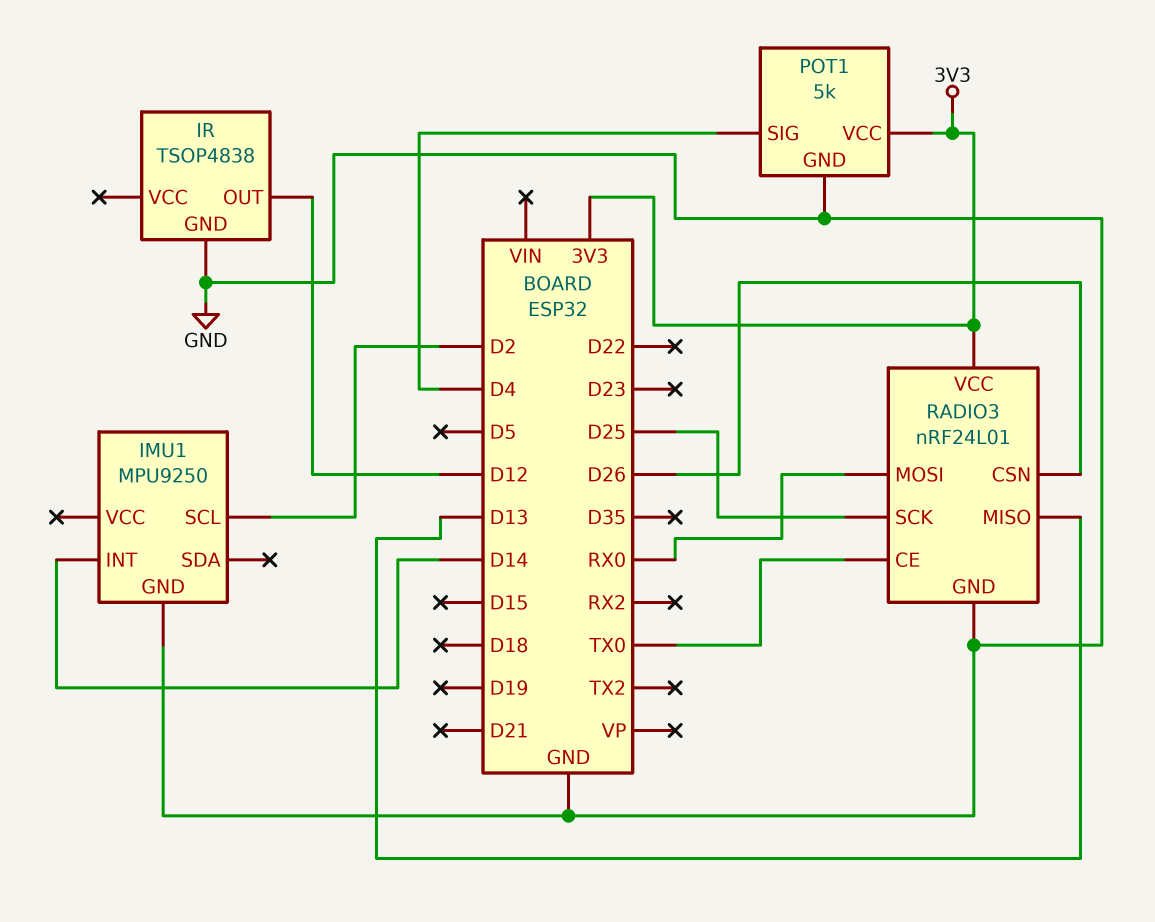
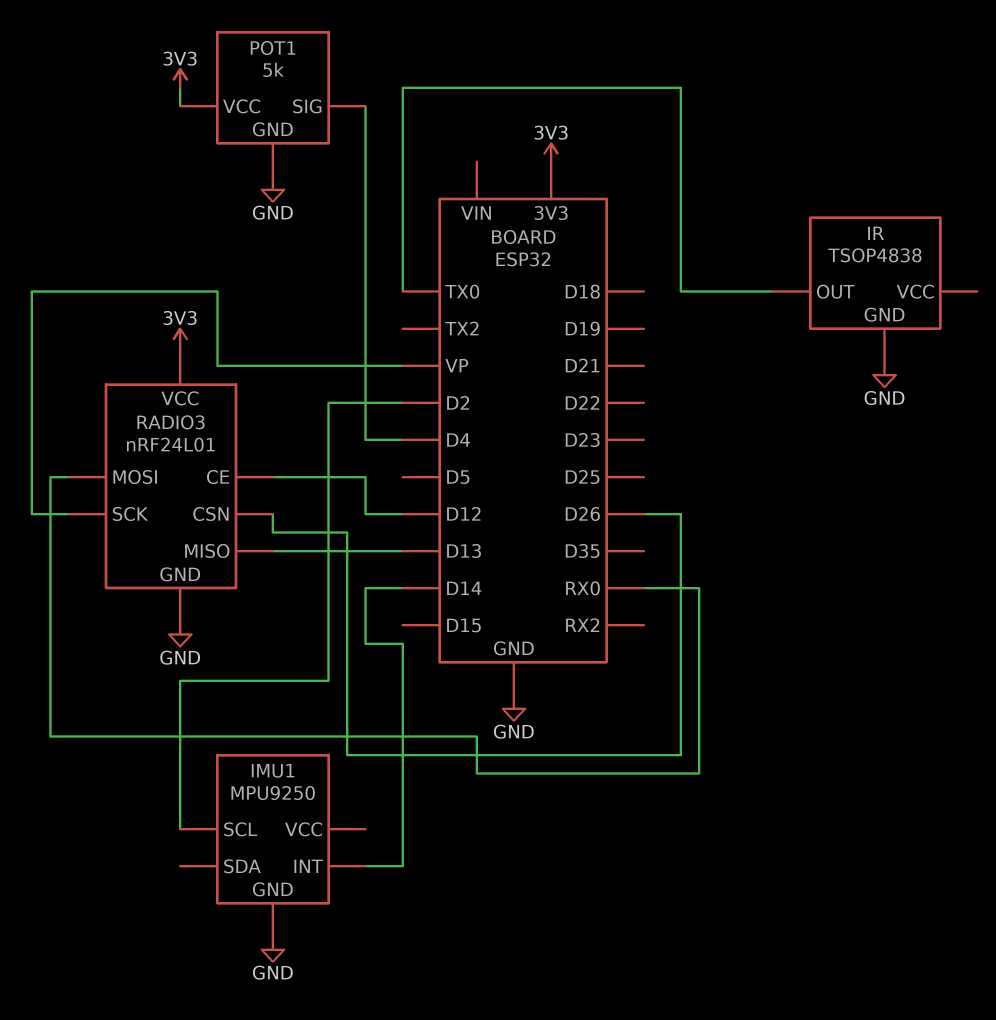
IR pin OUT: D12 -> TX0
RADIO3 pin CE: TX0 -> D12
RADIO3 pin SCK: D25 -> VP

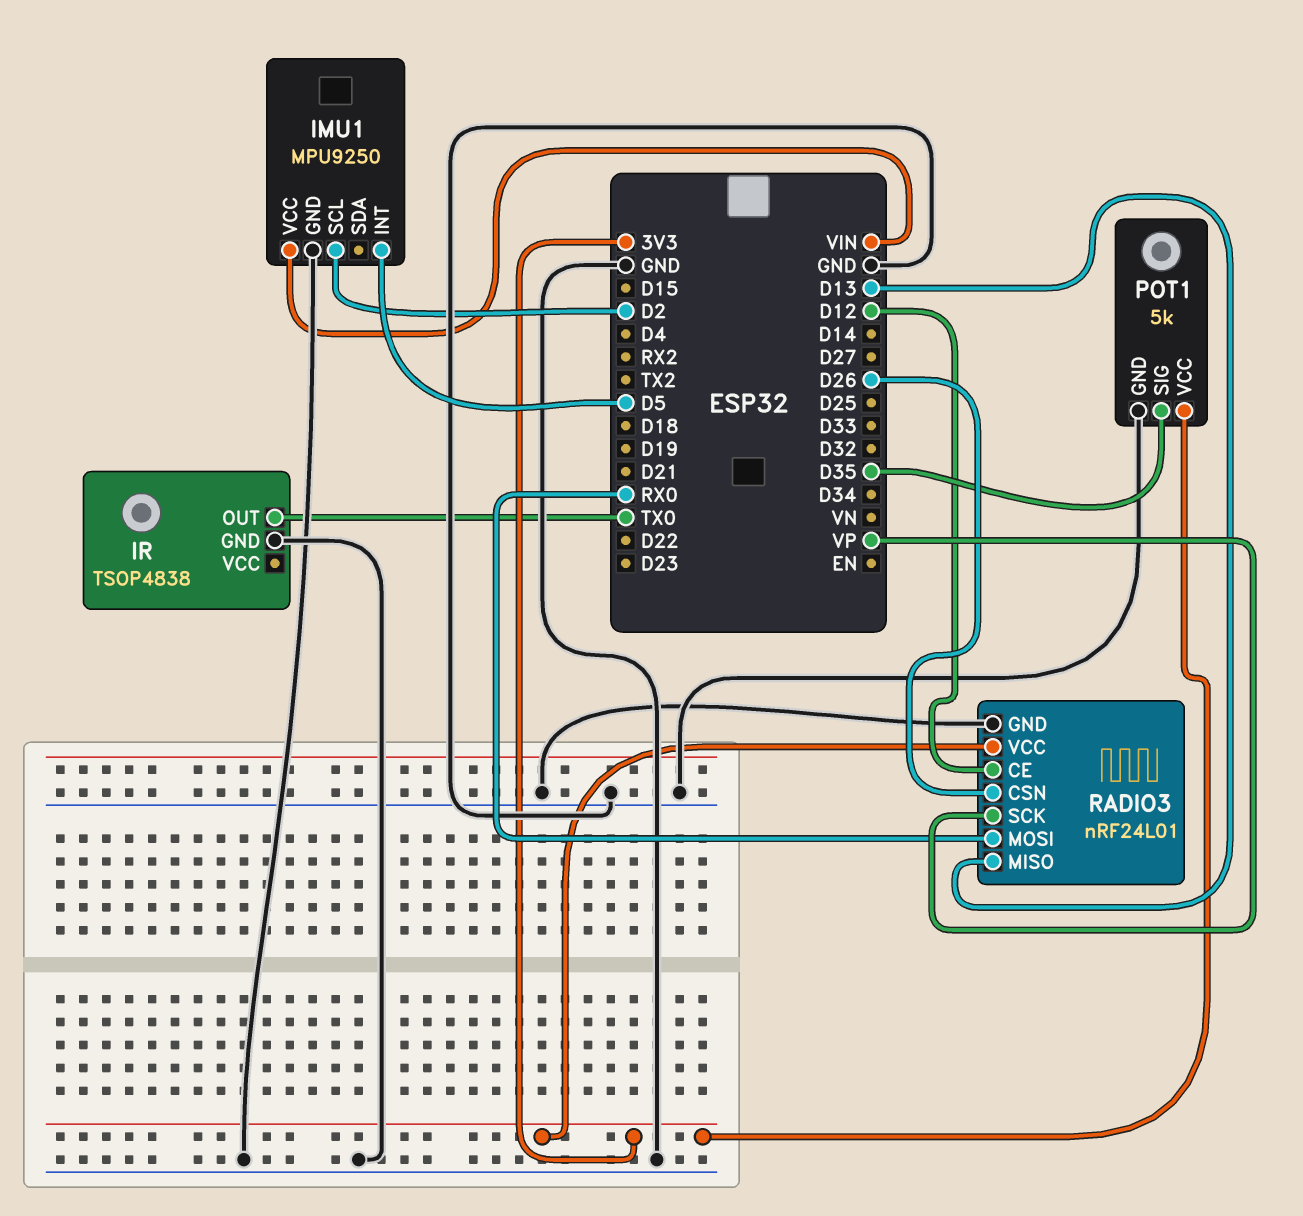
IMU1 pin INT: D14 -> D5
IMU1 pin VCC: none -> VIN
POT1 pin SIG: D4 -> D35

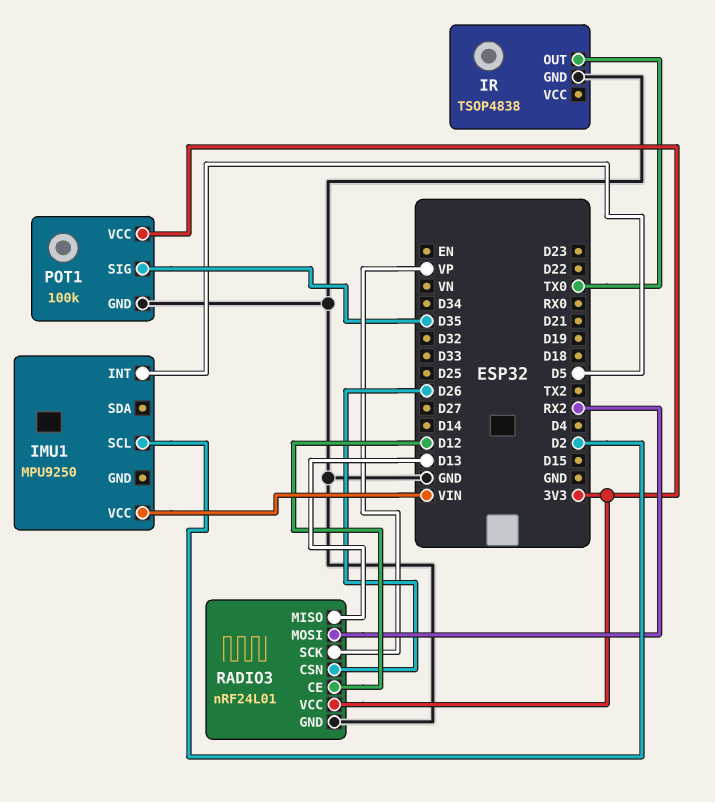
IMU1 pin GND: GND -> none
POT1: 5k -> 100k
RADIO3 pin MOSI: RX0 -> RX2

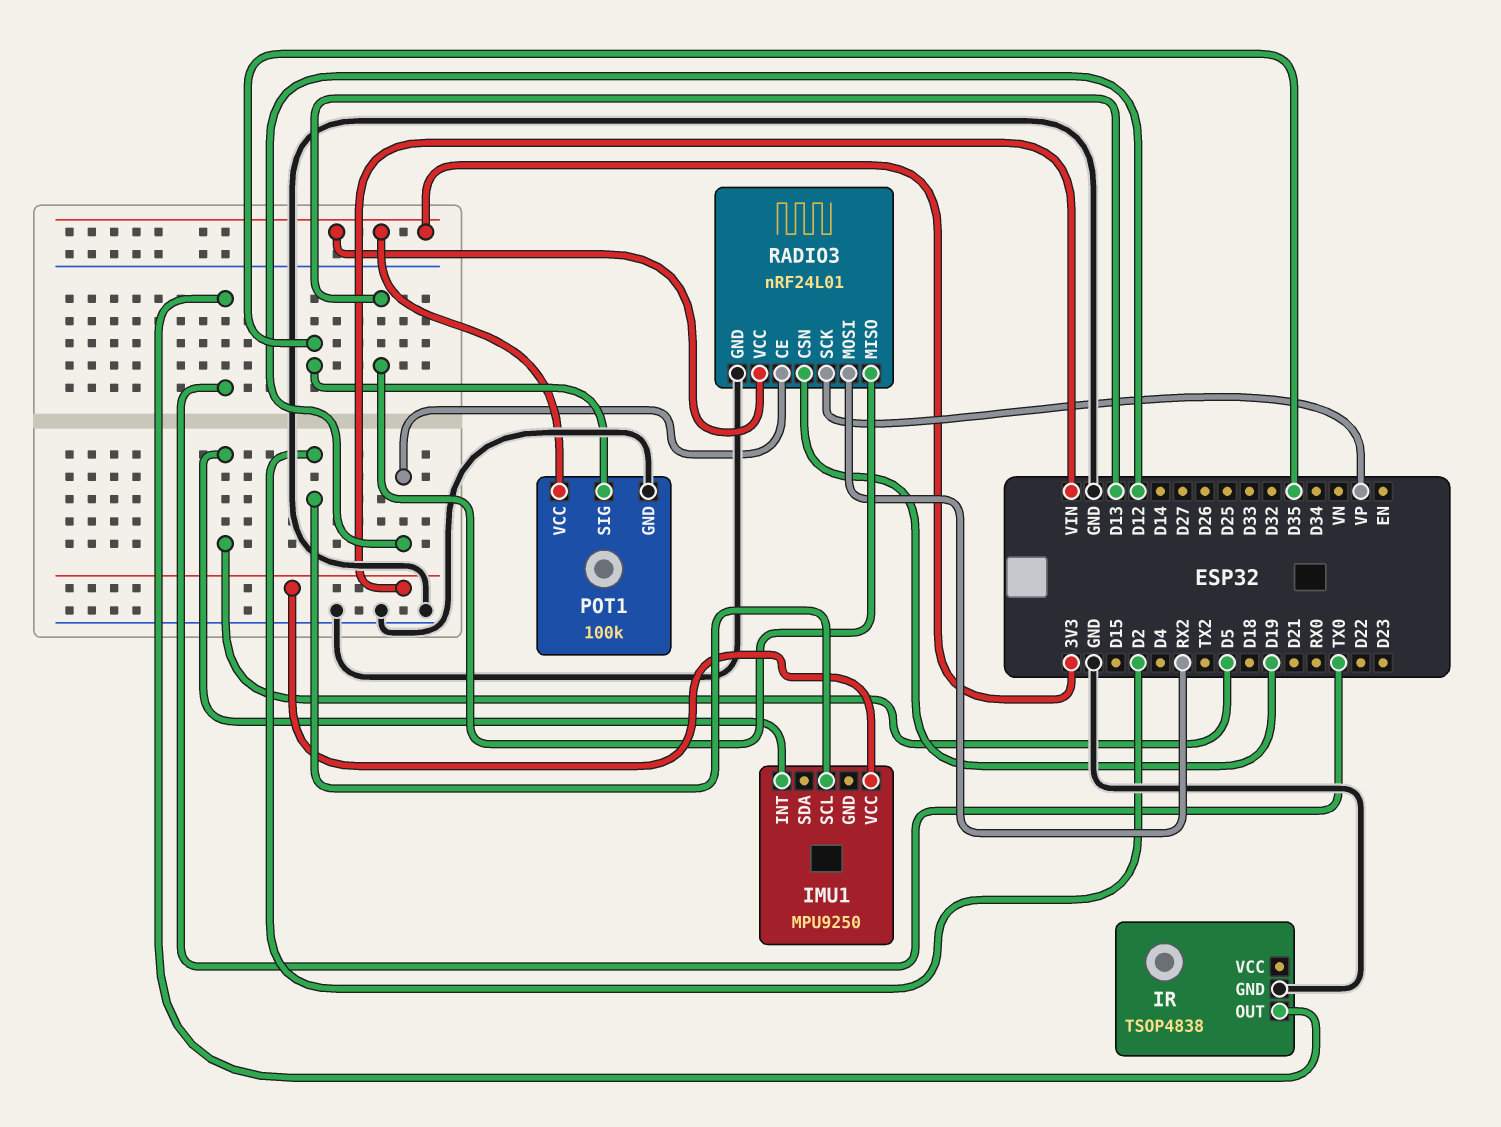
RADIO3 pin CSN: D26 -> D19

